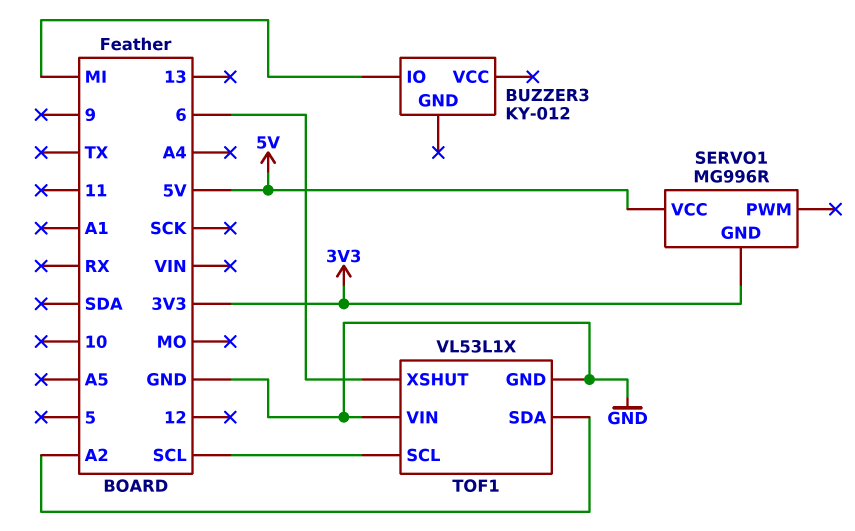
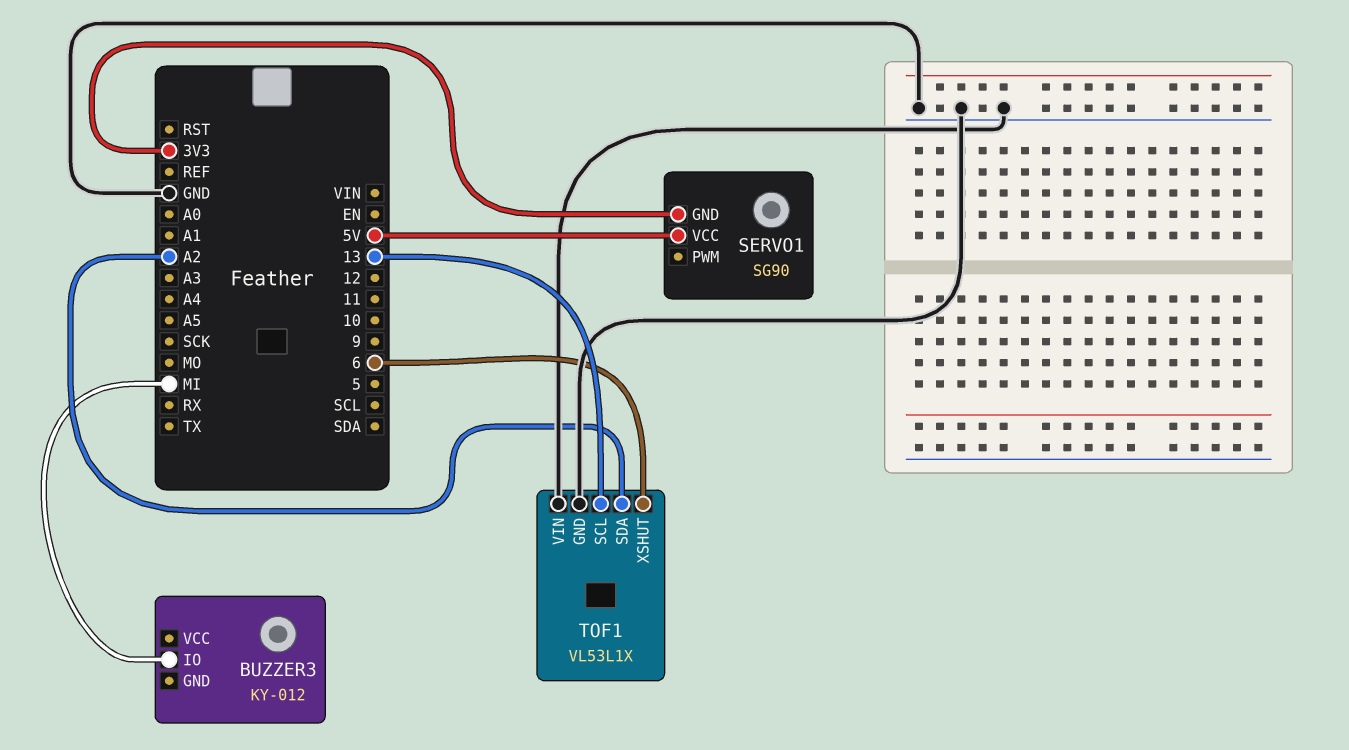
SERVO1: MG996R -> SG90
TOF1 pin SCL: SCL -> 13

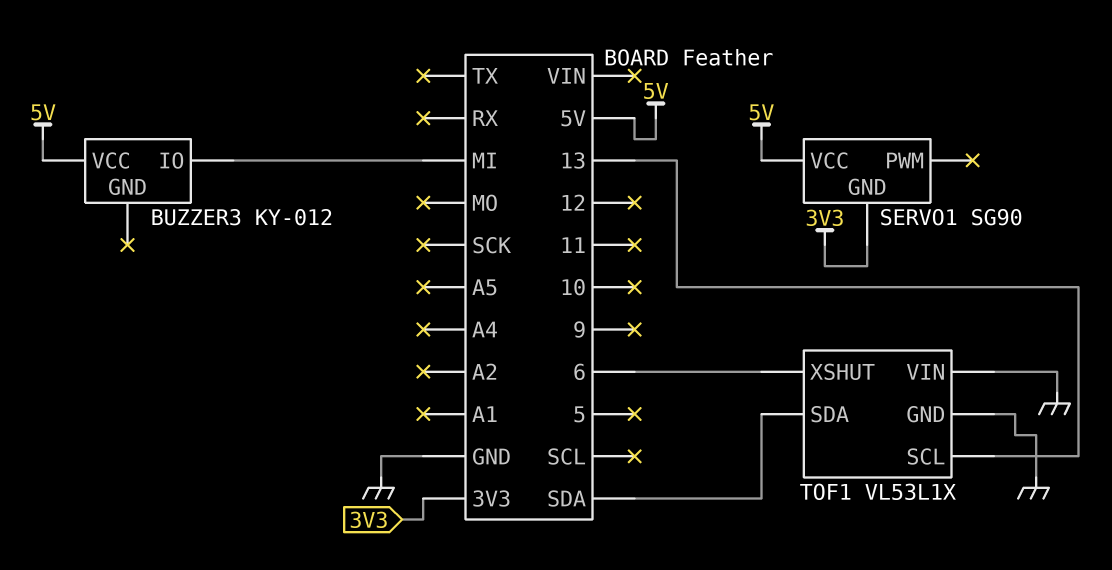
BUZZER3 pin VCC: none -> 5V
TOF1 pin SDA: A2 -> SDA

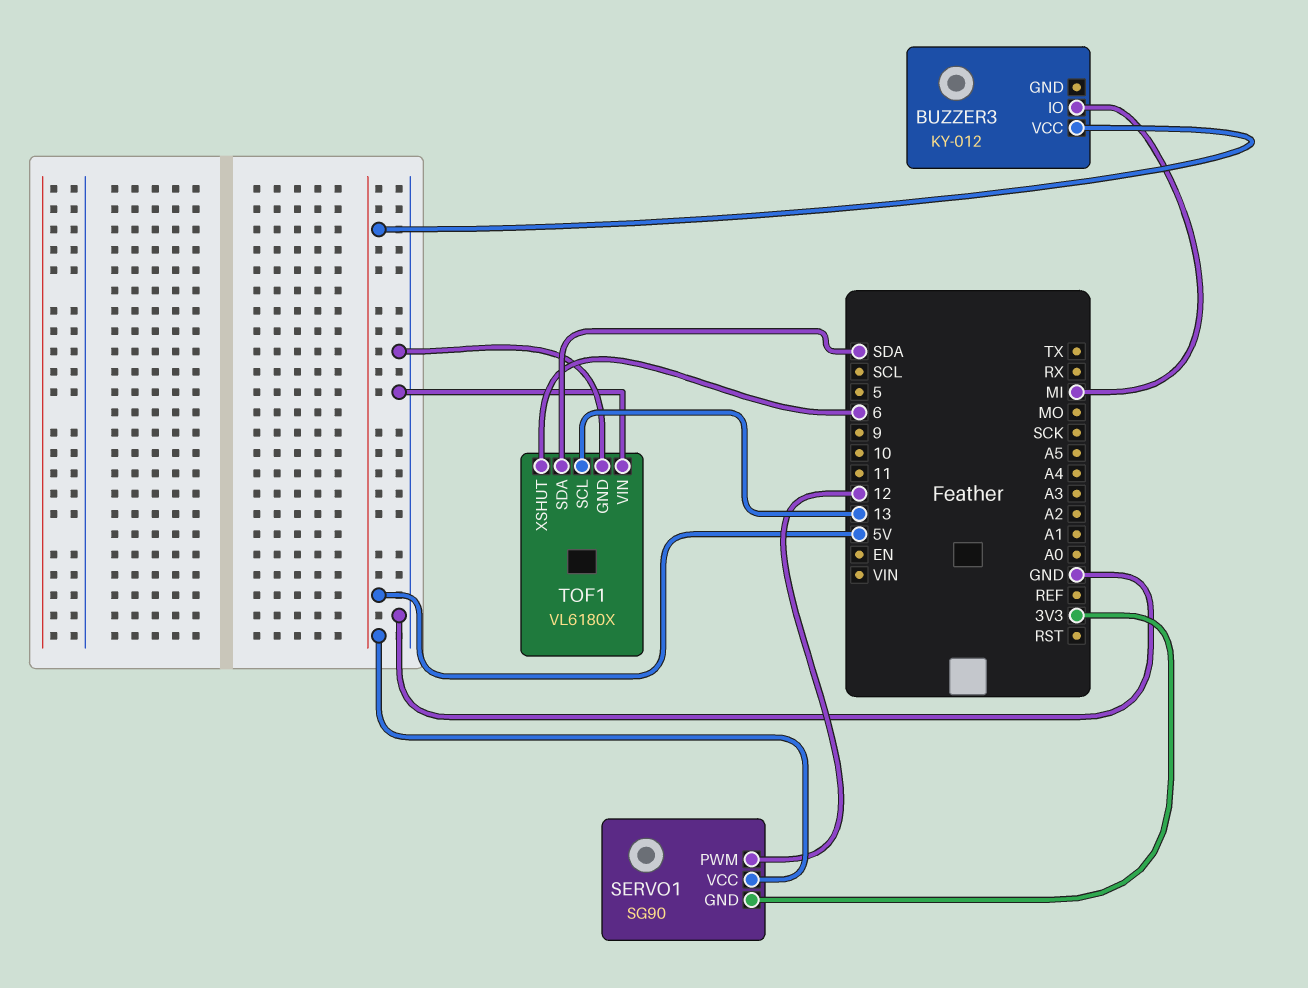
SERVO1 pin PWM: none -> 12
TOF1: VL53L1X -> VL6180X

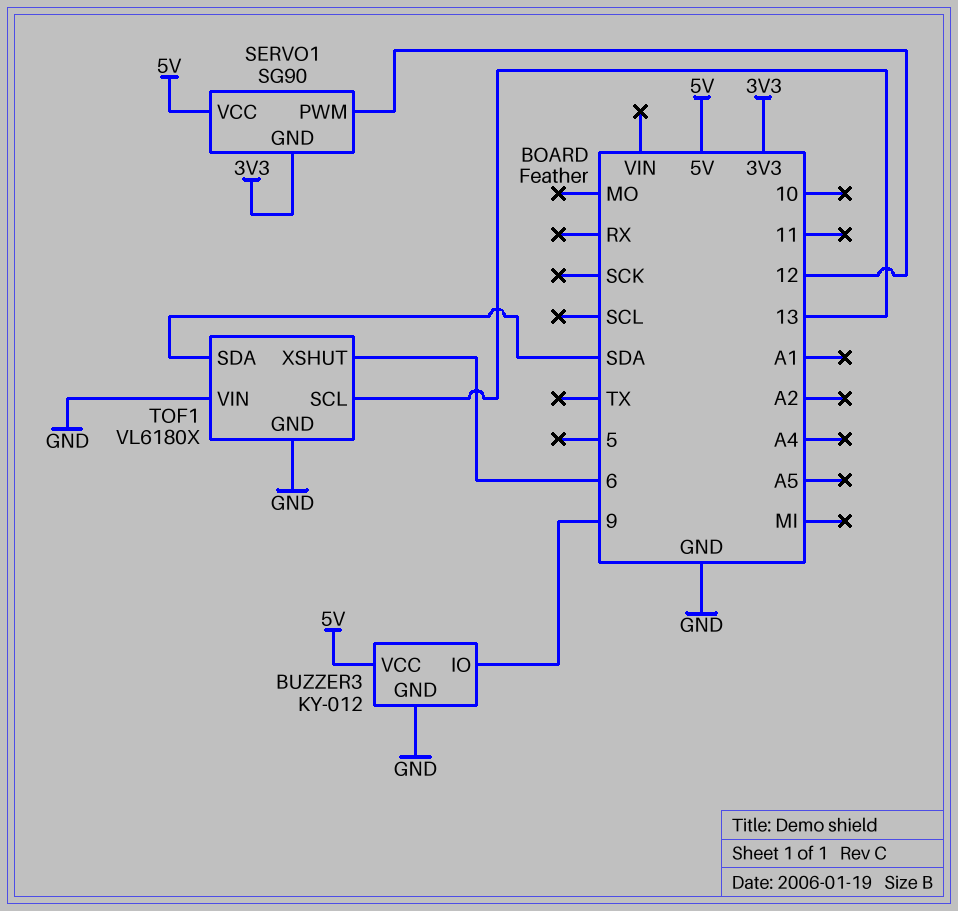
BUZZER3 pin GND: none -> GND
BUZZER3 pin IO: MI -> 9

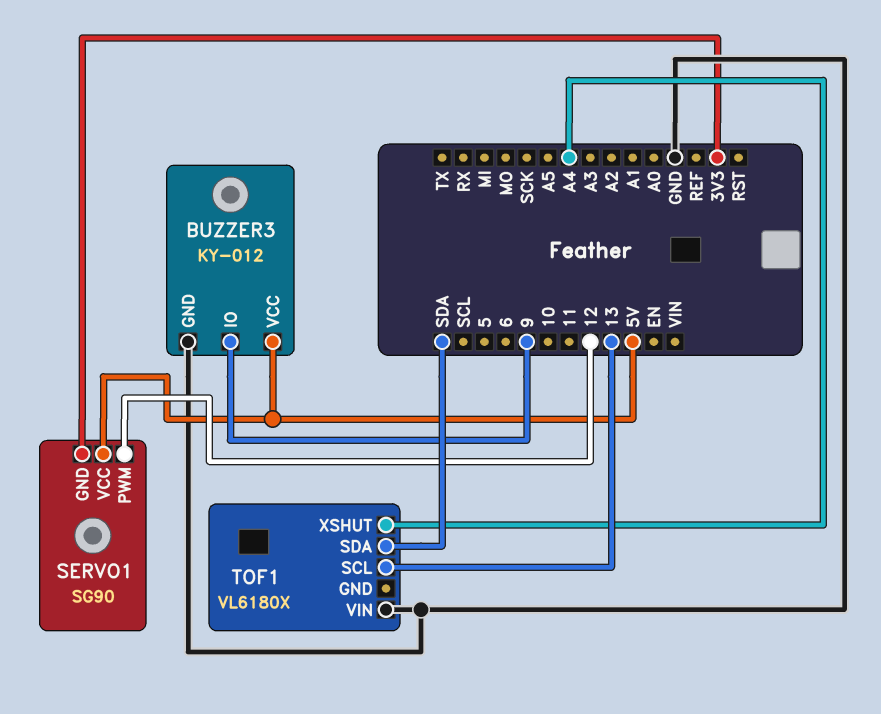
TOF1 pin GND: GND -> none
TOF1 pin XSHUT: 6 -> A4

